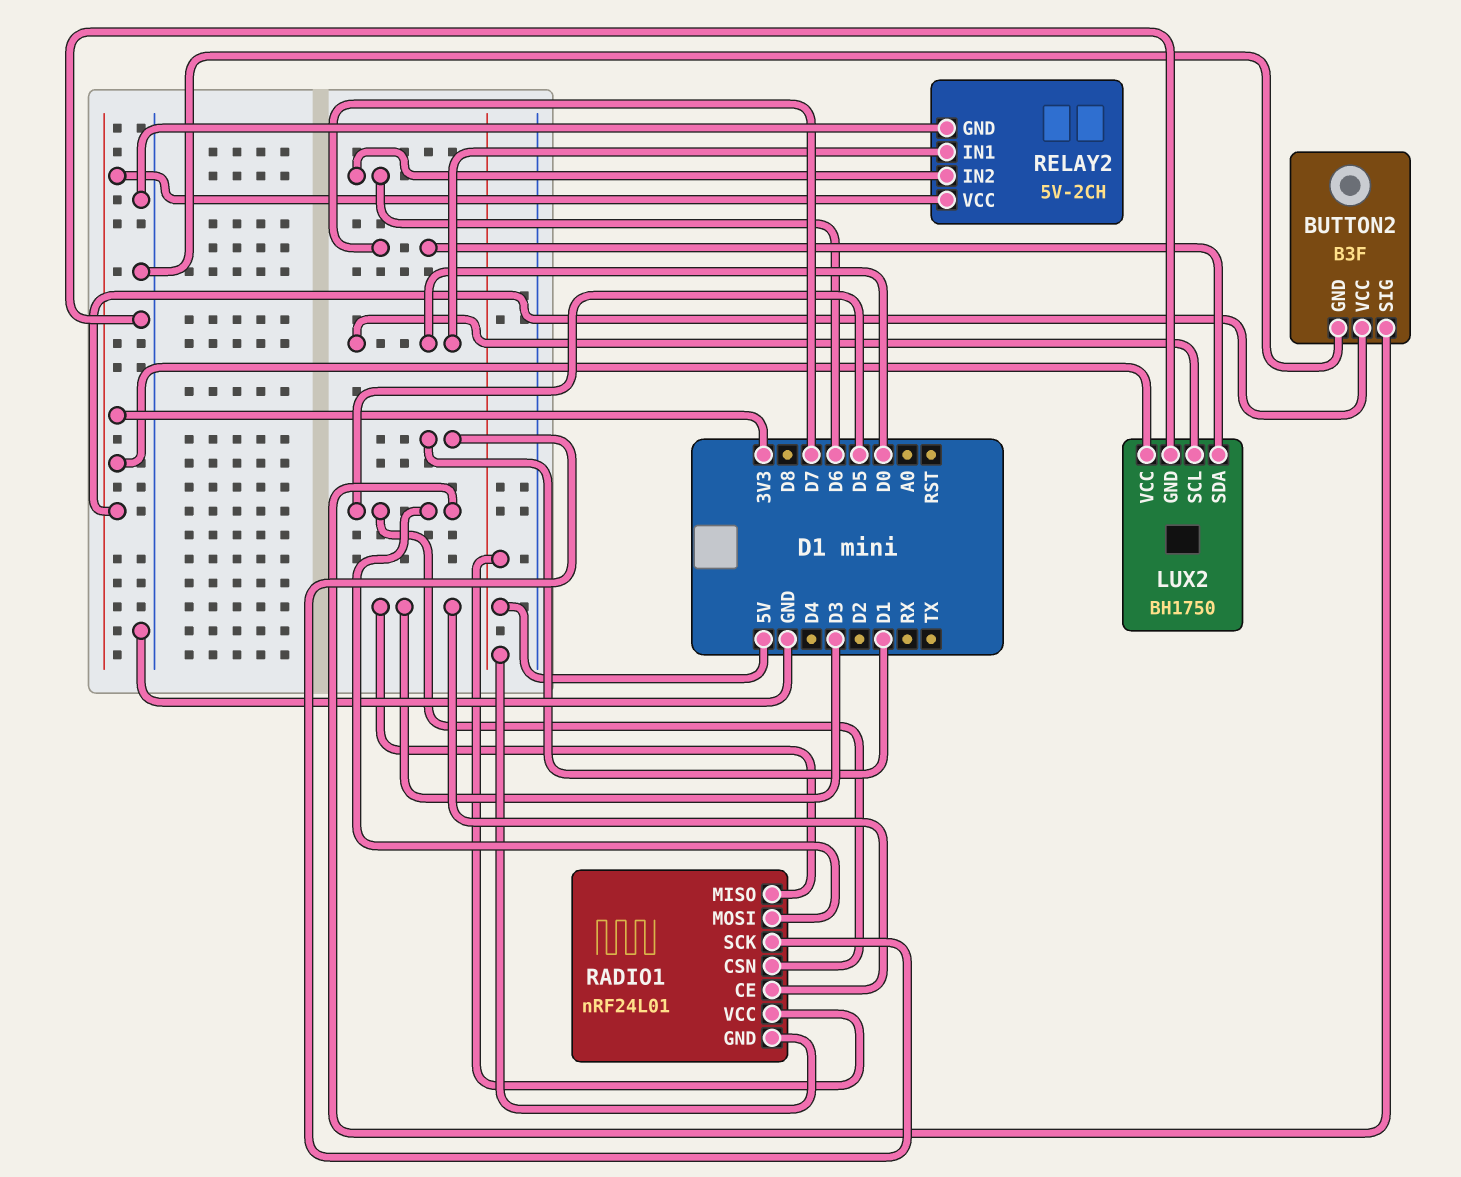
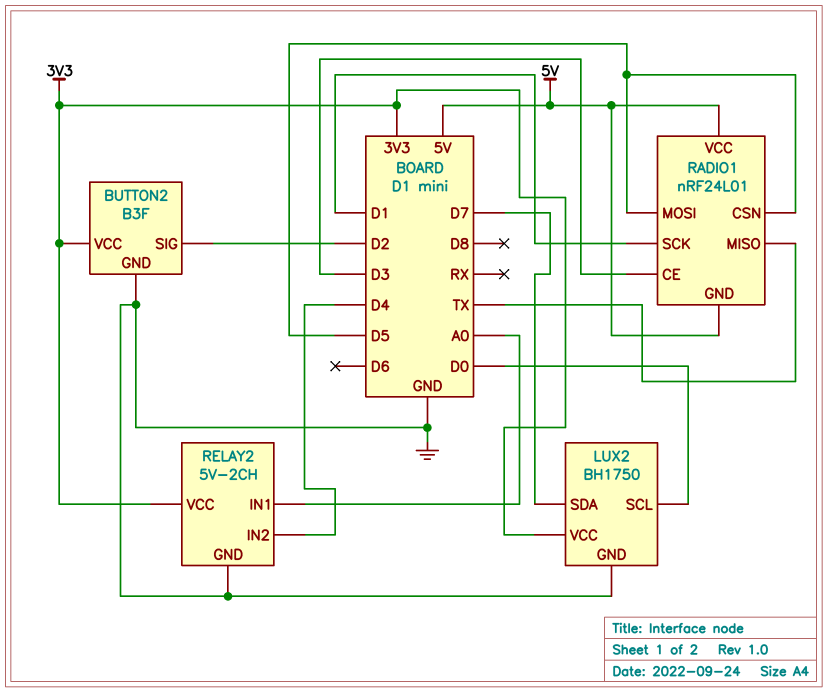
BUTTON2 pin SIG: D5 -> D2
RADIO1 pin MISO: D3 -> TX
RELAY2 pin IN1: D0 -> A0
RELAY2 pin IN2: D6 -> D4

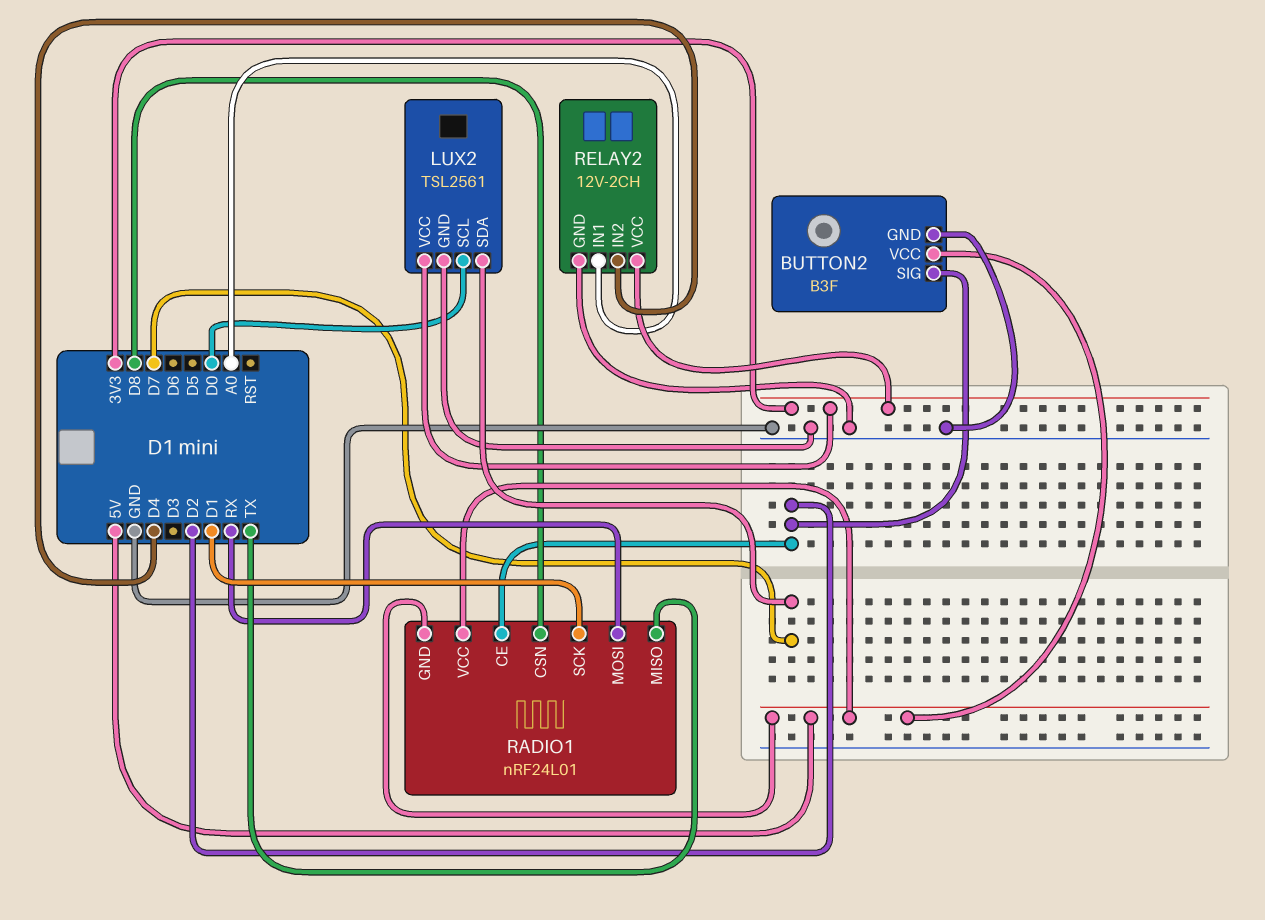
BUTTON2 pin VCC: 3V3 -> 5V
LUX2: BH1750 -> TSL2561
RADIO1 pin CE: D3 -> D2
RADIO1 pin CSN: D5 -> D8
RADIO1 pin MOSI: D5 -> RX
RELAY2: 5V-2CH -> 12V-2CH

